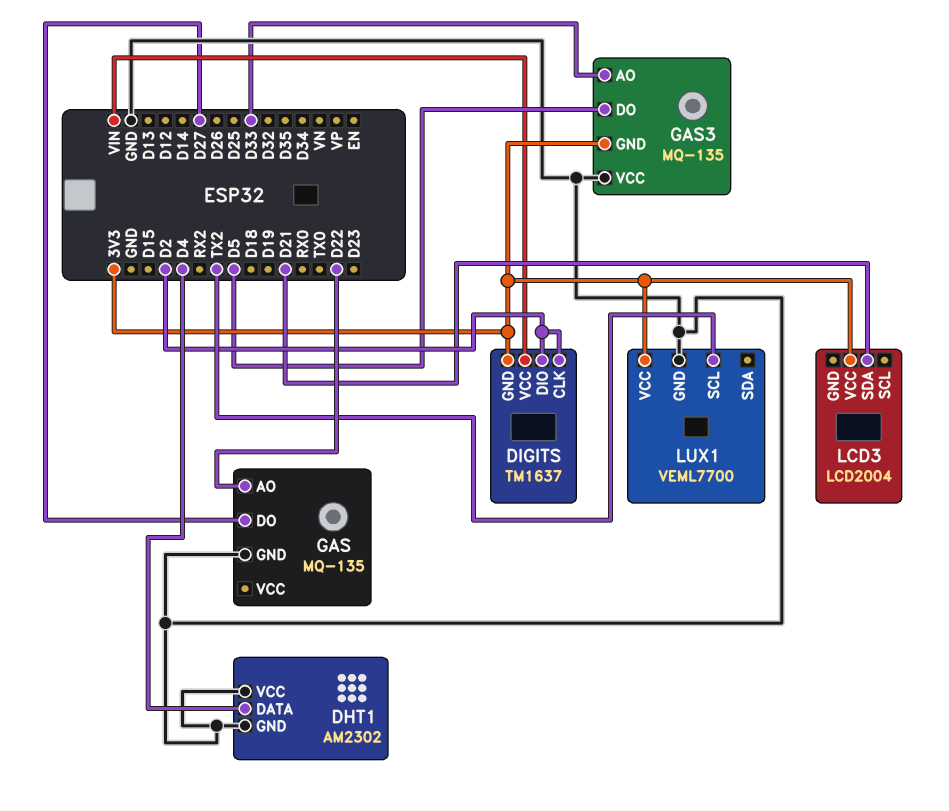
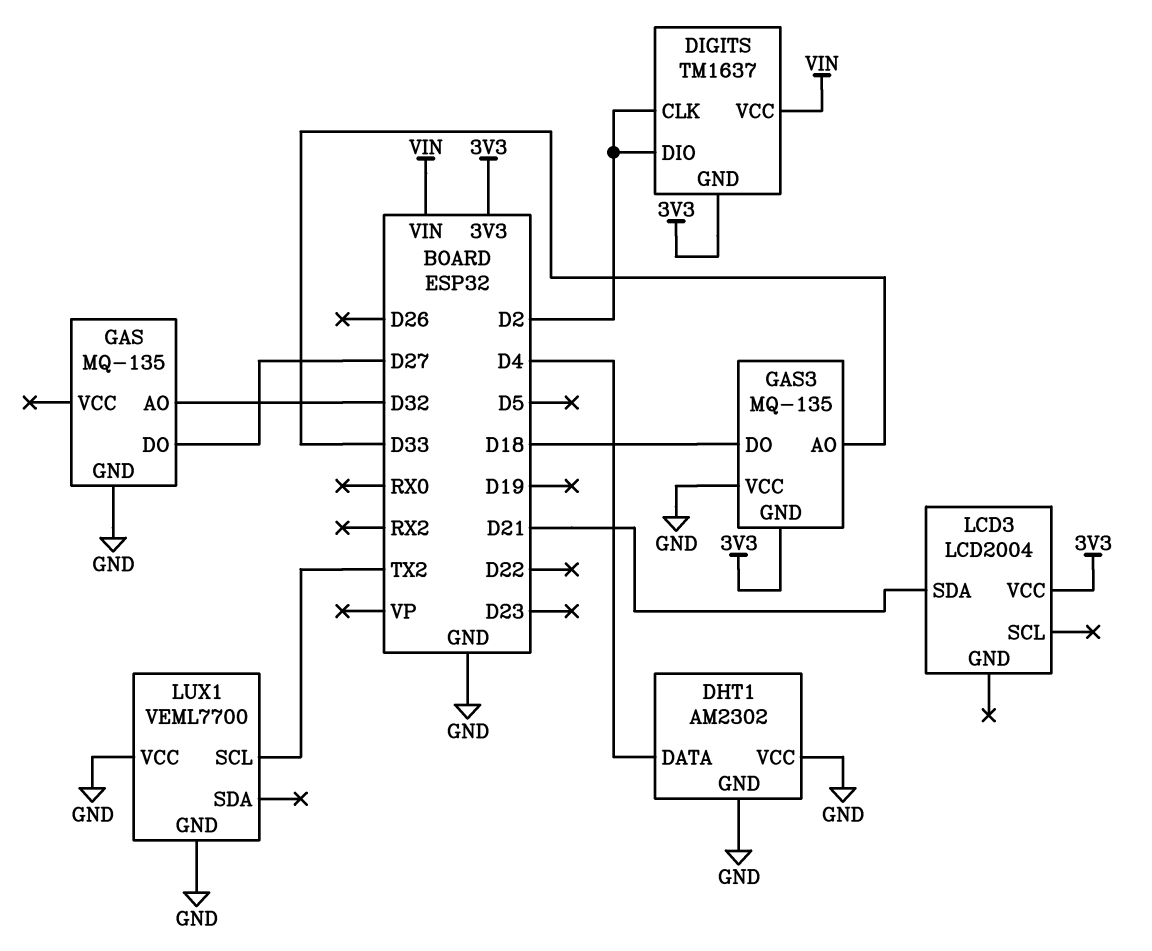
GAS pin AO: D22 -> D32
GAS3 pin DO: D5 -> D18
LUX1 pin VCC: 3V3 -> GND

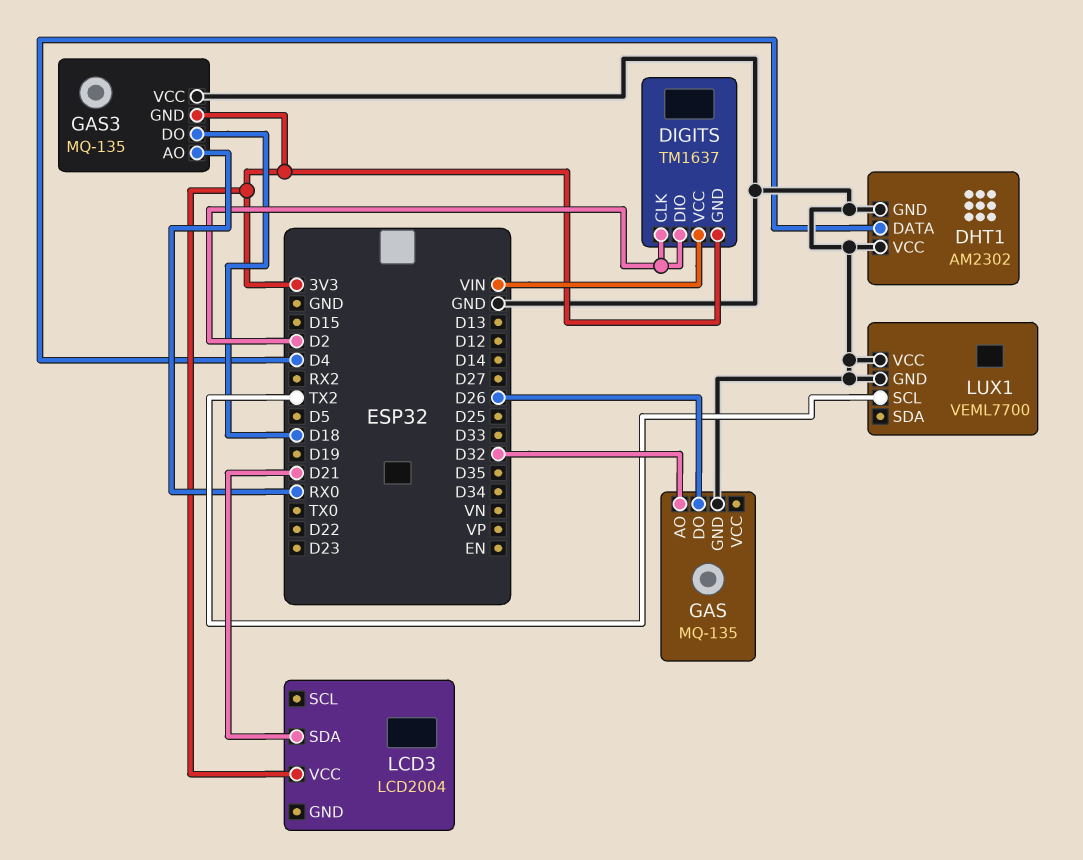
GAS pin DO: D27 -> D26
GAS3 pin AO: D33 -> RX0

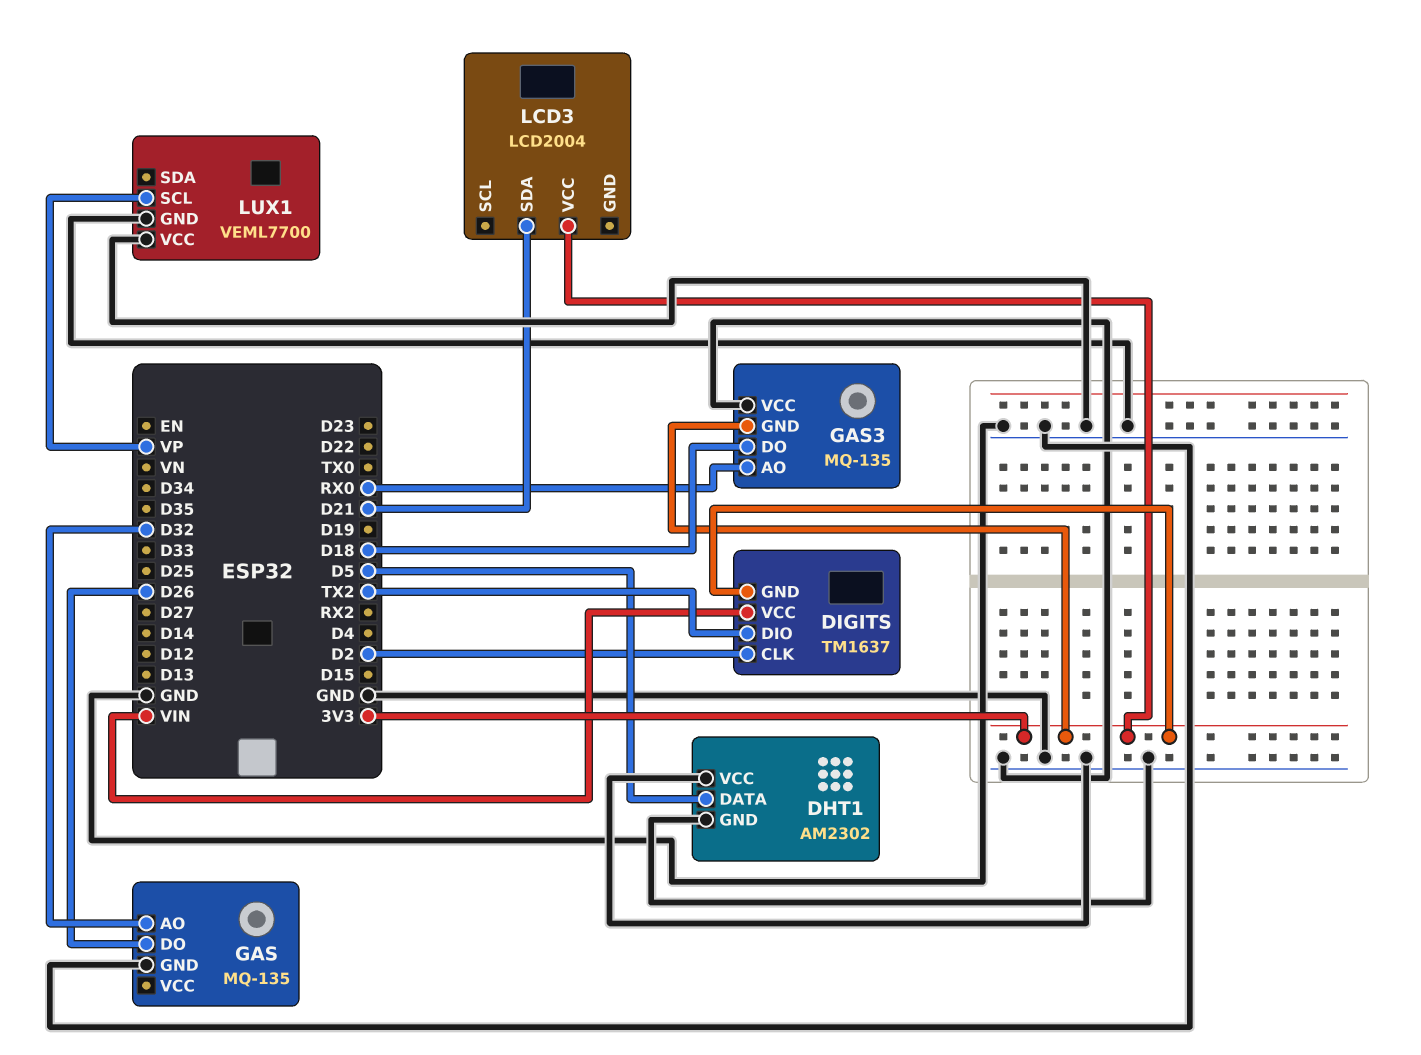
DHT1 pin DATA: D4 -> D5
DIGITS pin DIO: D2 -> TX2
LUX1 pin SCL: TX2 -> VP

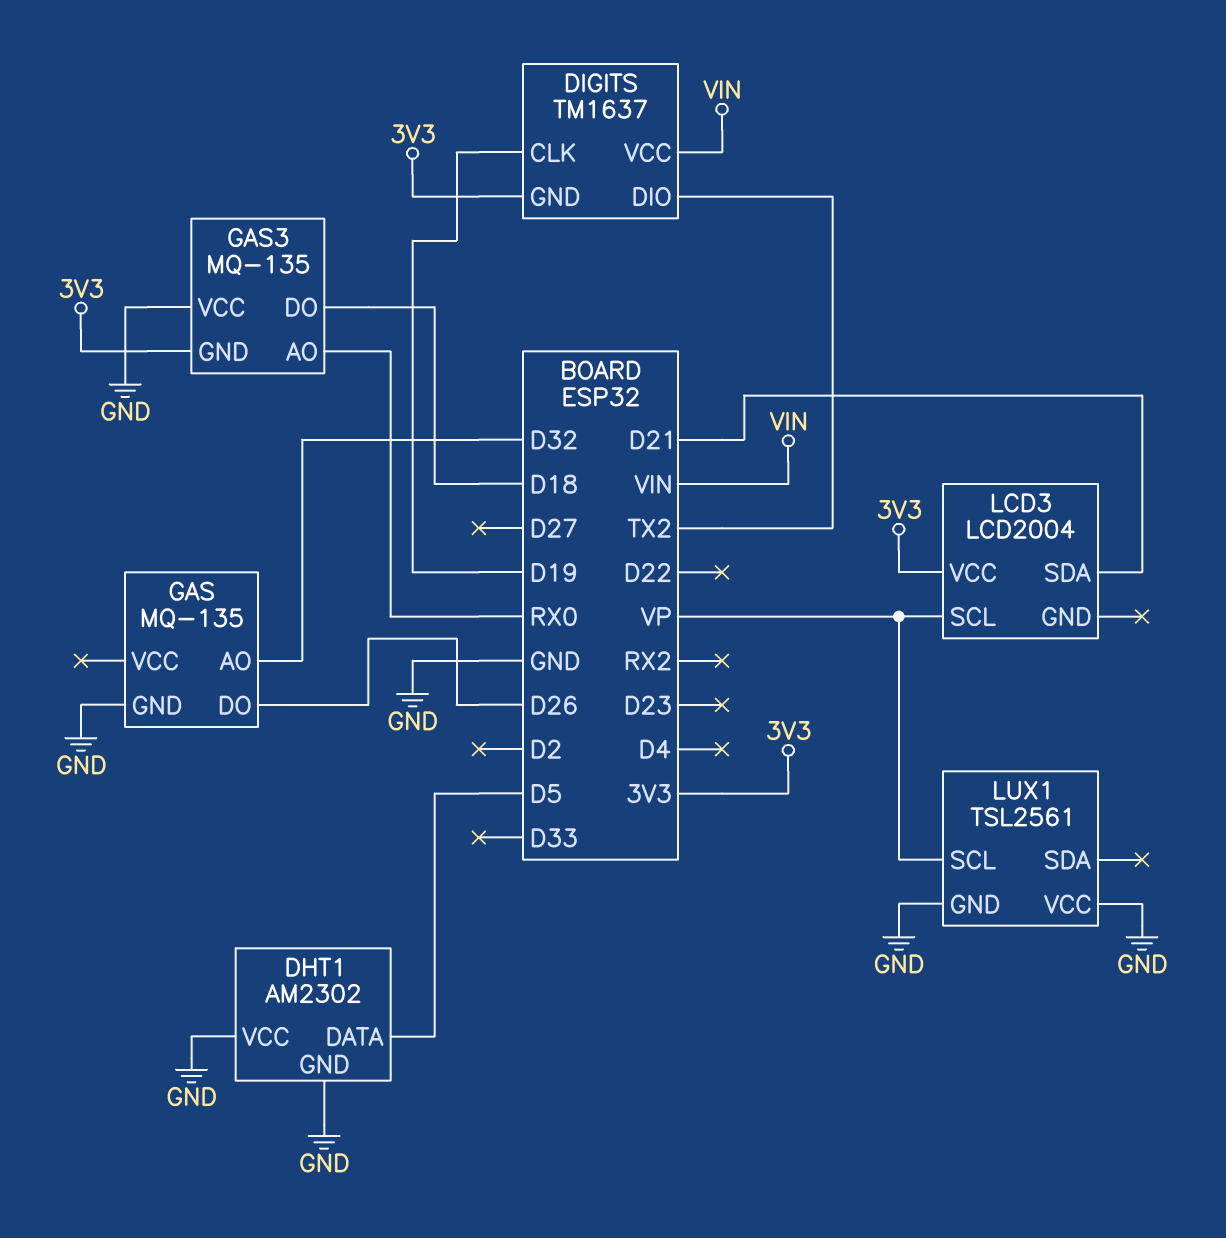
DIGITS pin CLK: D2 -> D19
LCD3 pin SCL: none -> VP
LUX1: VEML7700 -> TSL2561

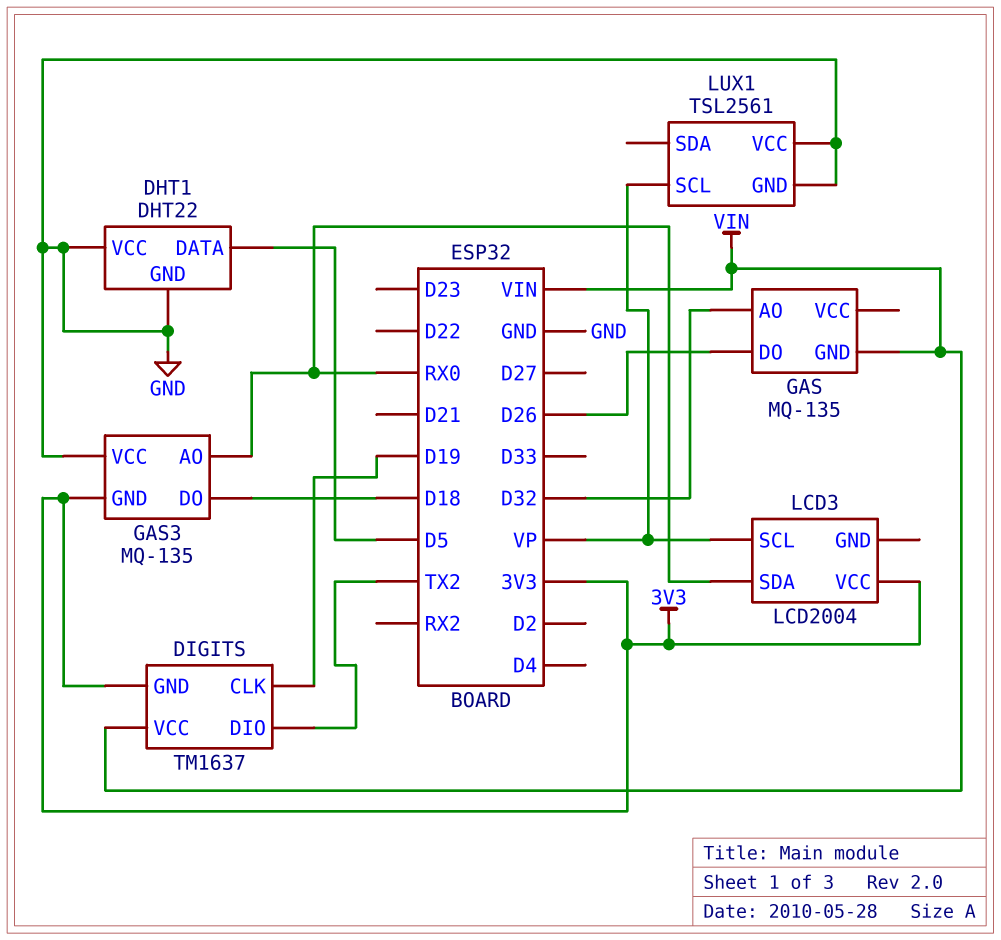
DHT1: AM2302 -> DHT22
GAS pin GND: GND -> VIN
LCD3 pin SDA: D21 -> RX0

